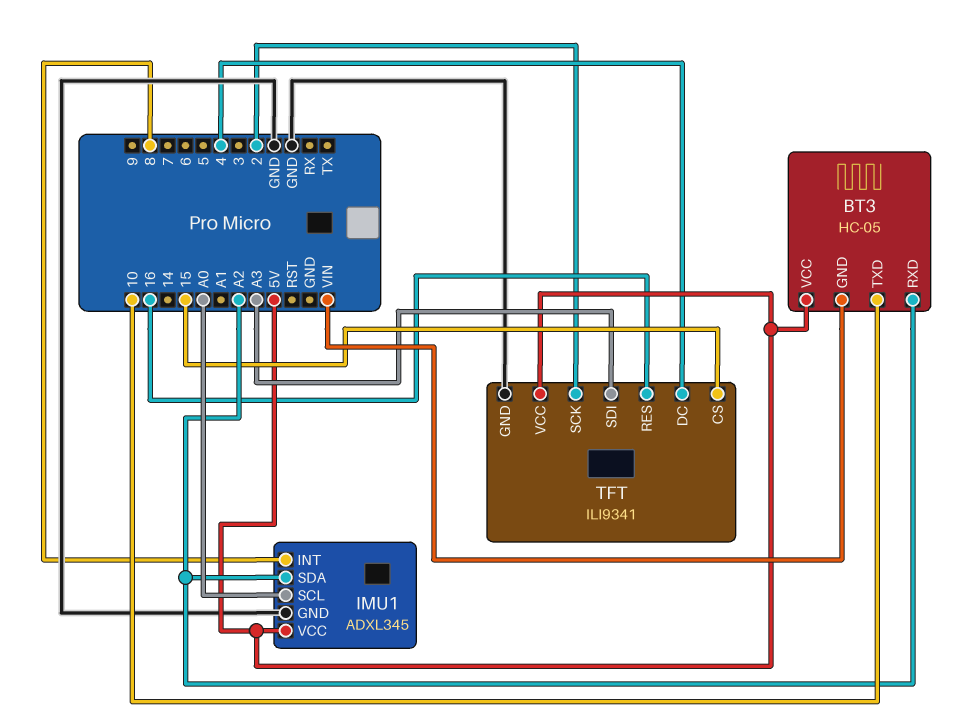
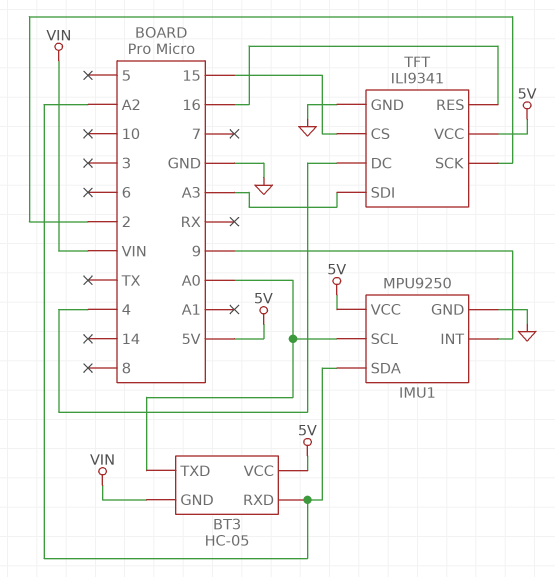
BT3 pin TXD: 10 -> A0
IMU1: ADXL345 -> MPU9250
IMU1 pin INT: 8 -> 9

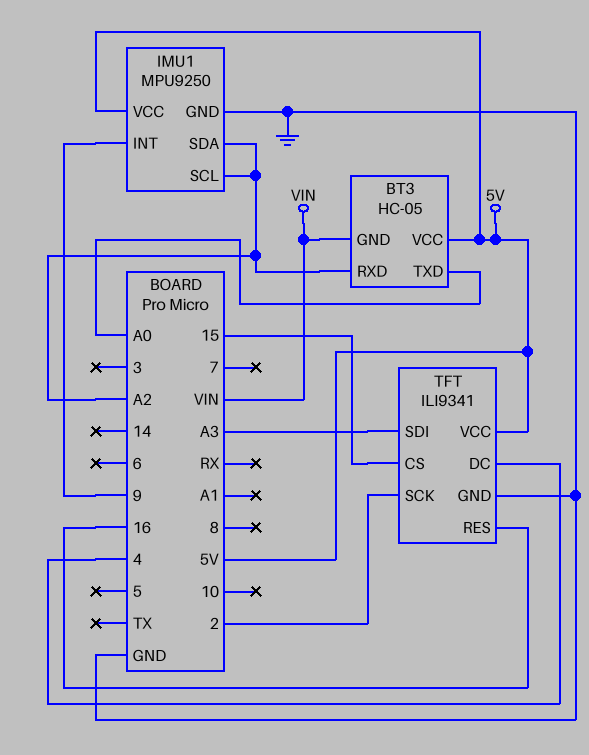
IMU1 pin SCL: A0 -> A2

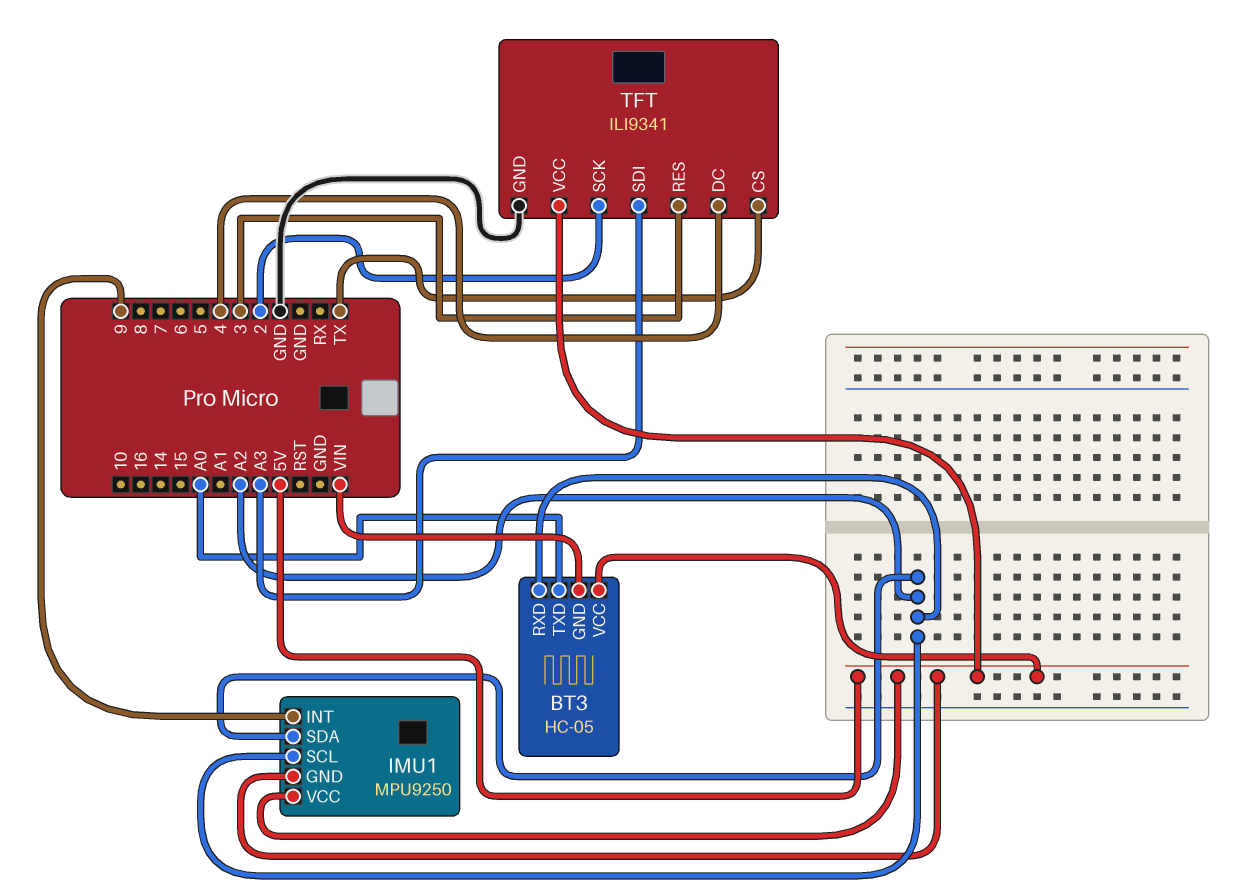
IMU1 pin GND: GND -> 5V
TFT pin CS: 15 -> TX
TFT pin RES: 16 -> 3

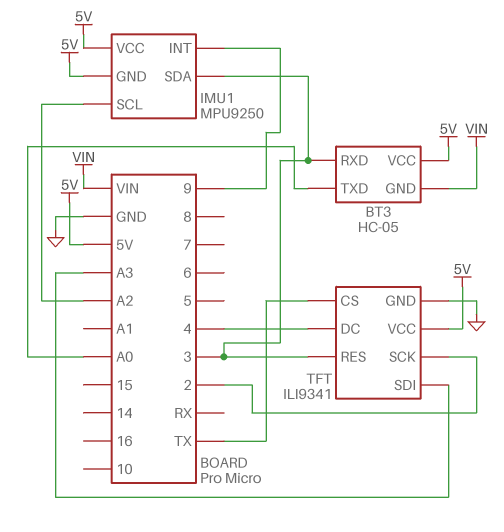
BT3 pin RXD: A2 -> 3
IMU1 pin SDA: A2 -> 3

